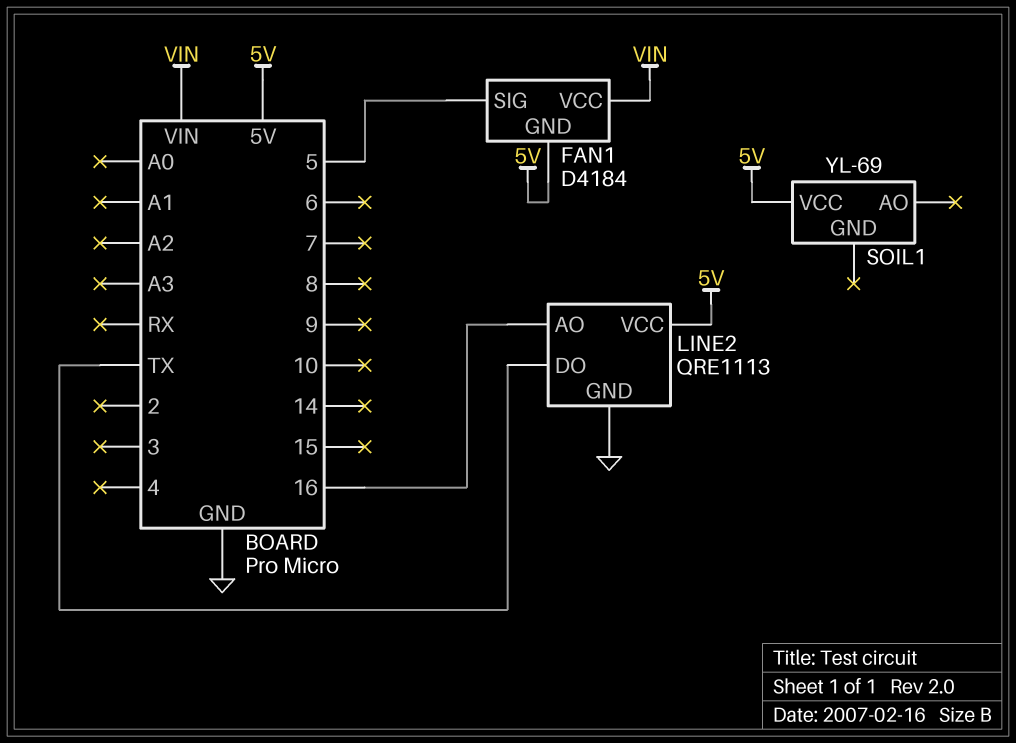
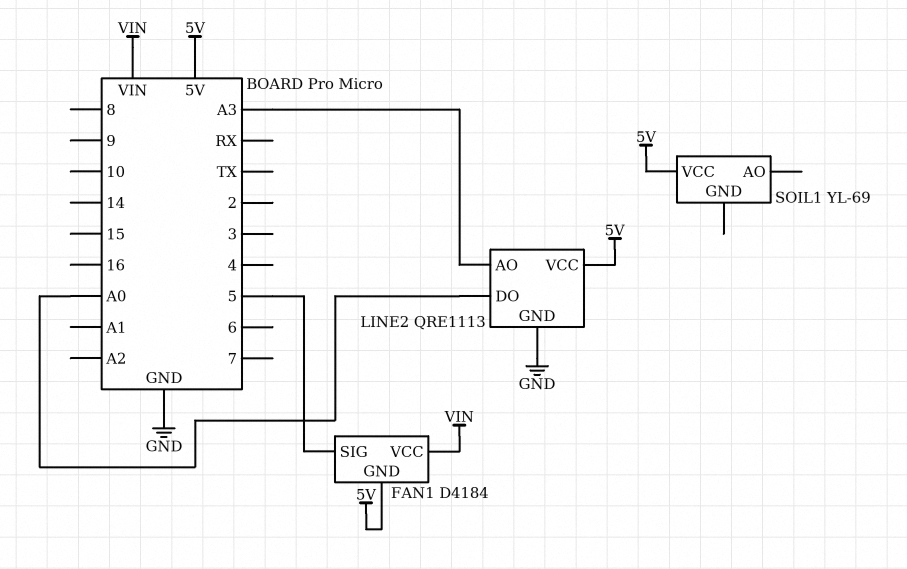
LINE2 pin AO: 16 -> A3
LINE2 pin DO: TX -> A0

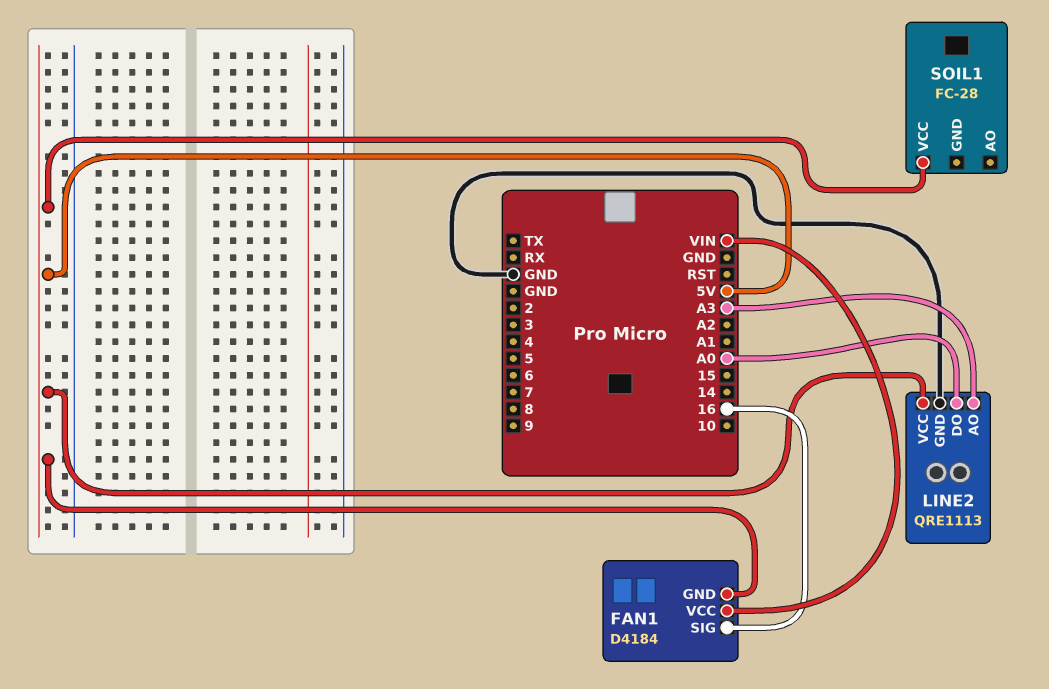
FAN1 pin SIG: 5 -> 16
SOIL1: YL-69 -> FC-28

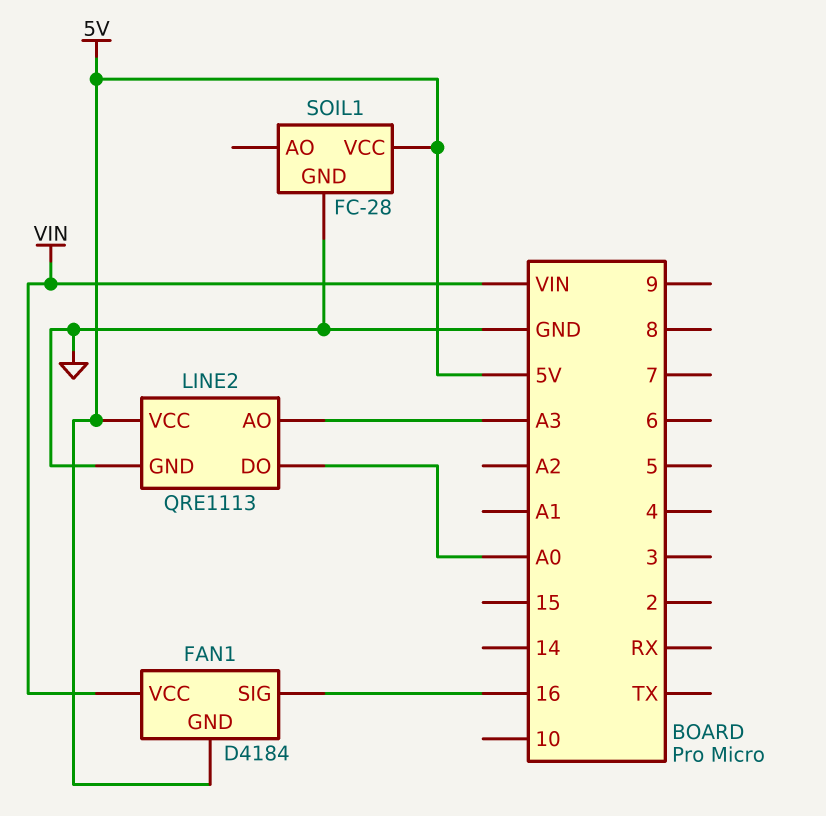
SOIL1 pin GND: none -> GND

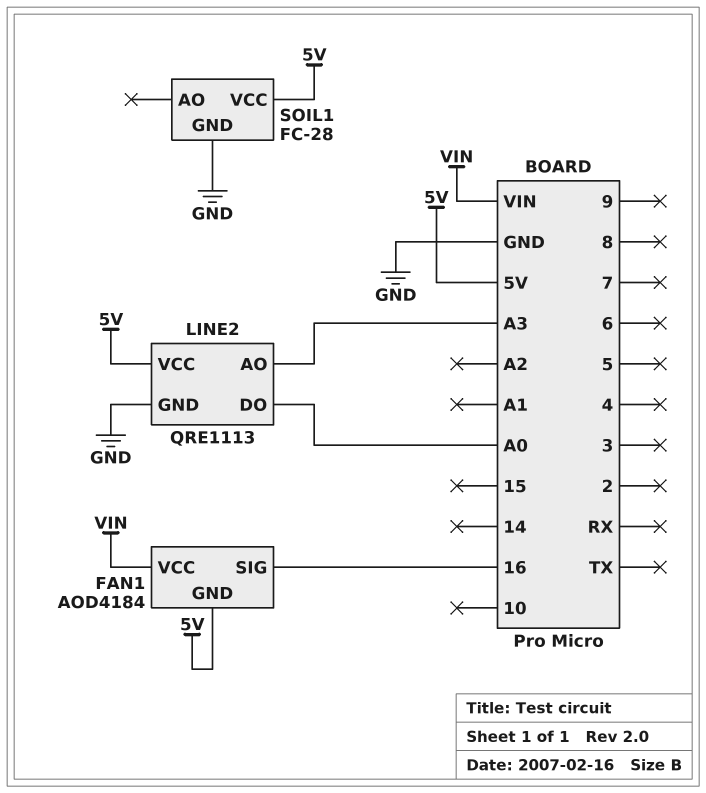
FAN1: D4184 -> AOD4184

